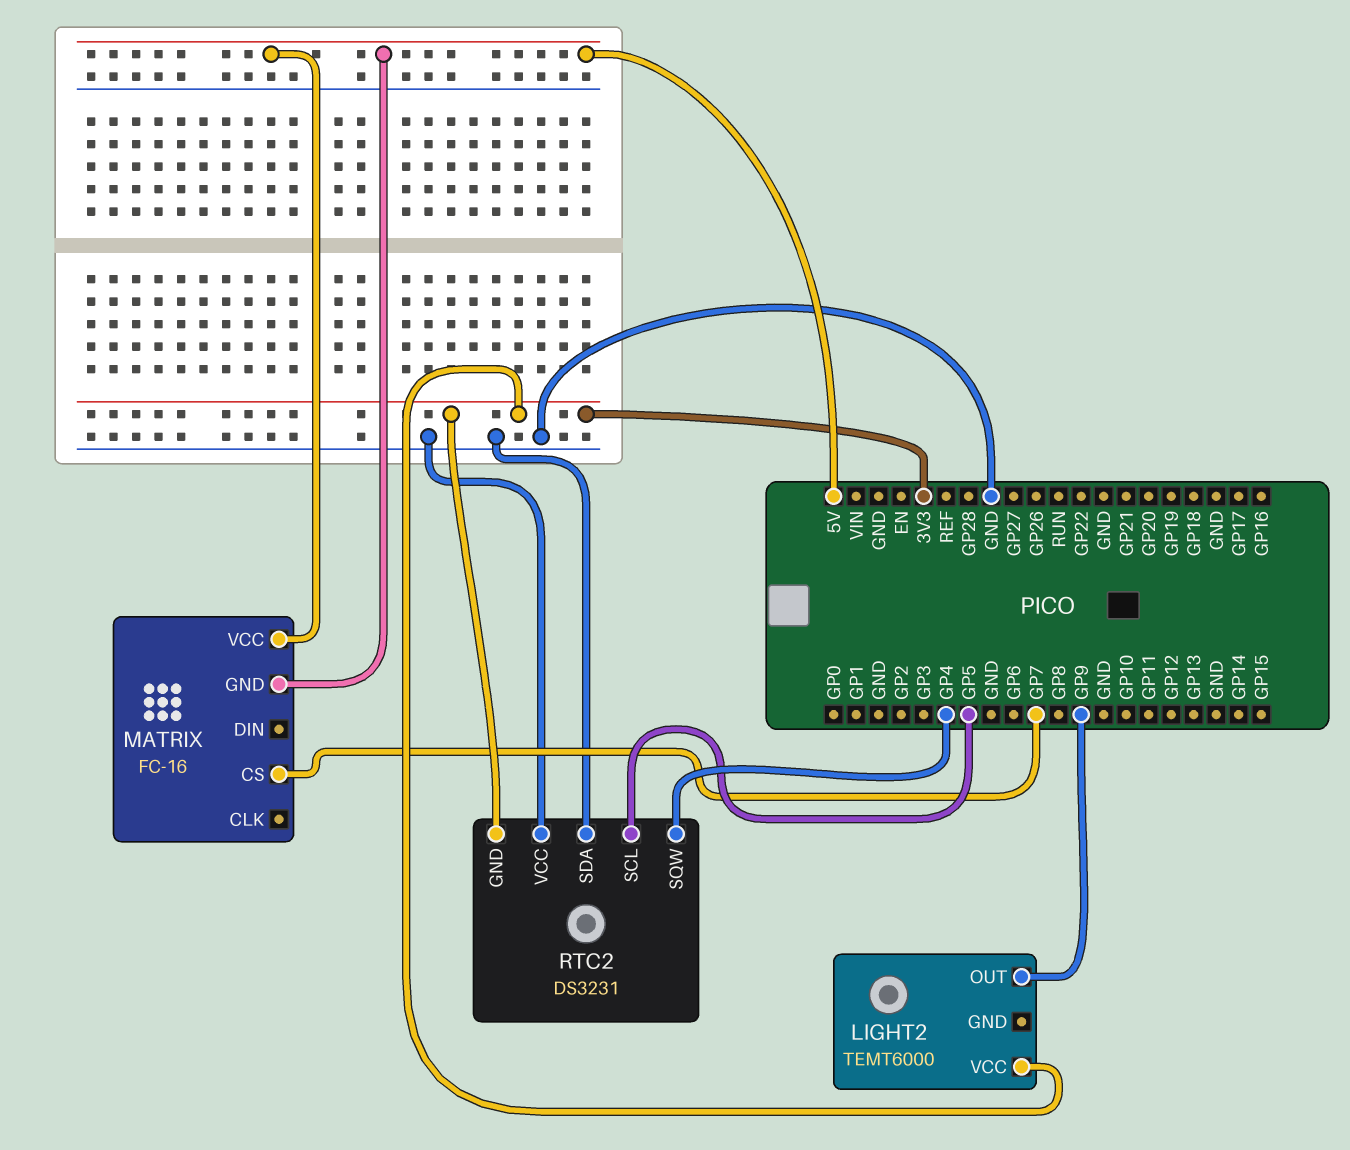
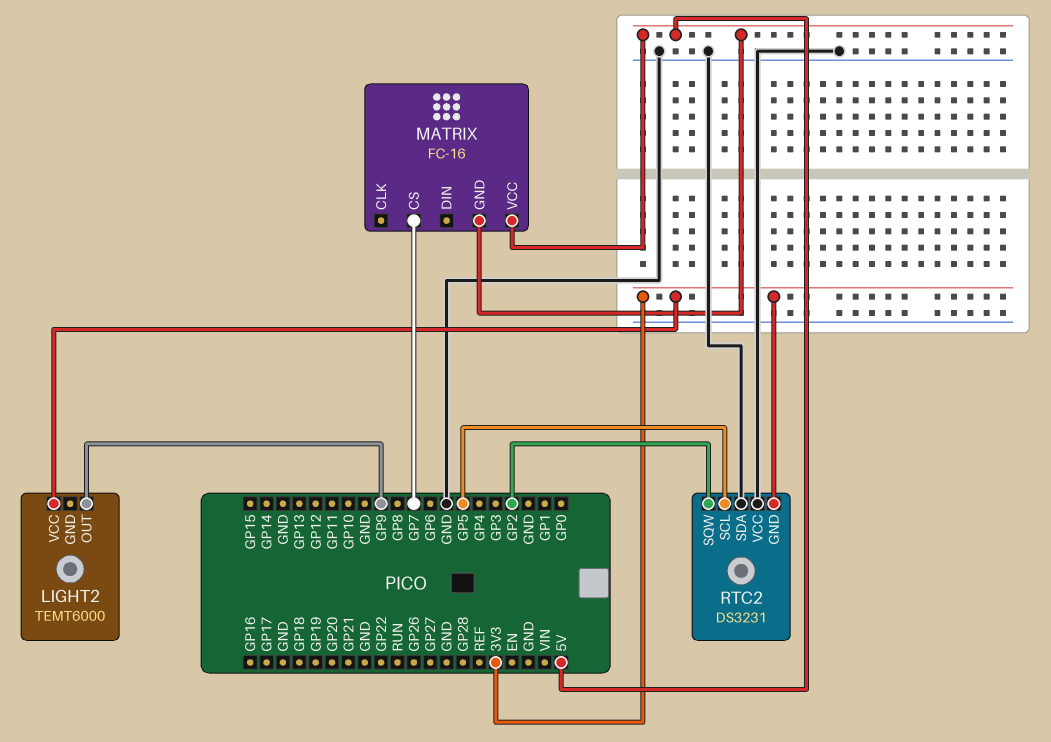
RTC2 pin SQW: GP4 -> GP2

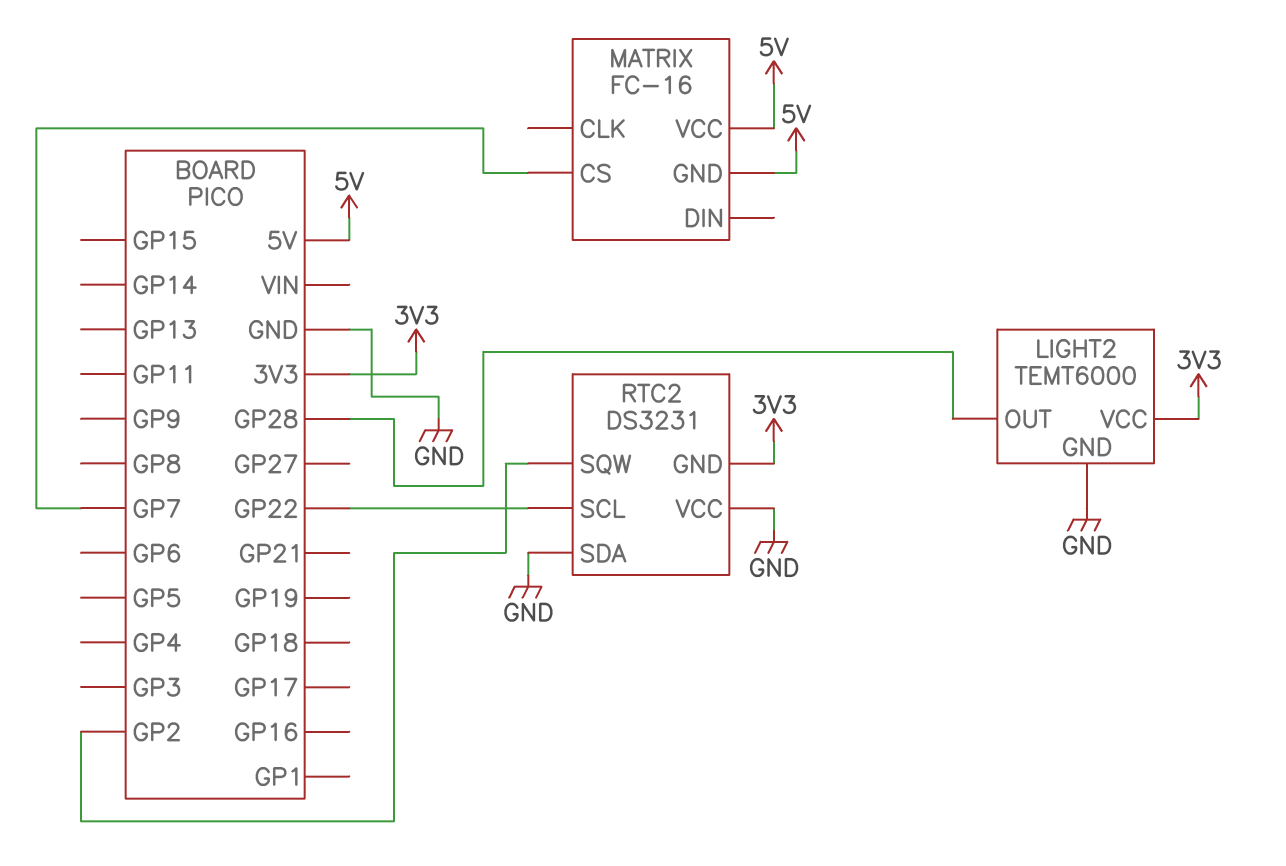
LIGHT2 pin GND: none -> GND
LIGHT2 pin OUT: GP9 -> GP28
RTC2 pin SCL: GP5 -> GP22

